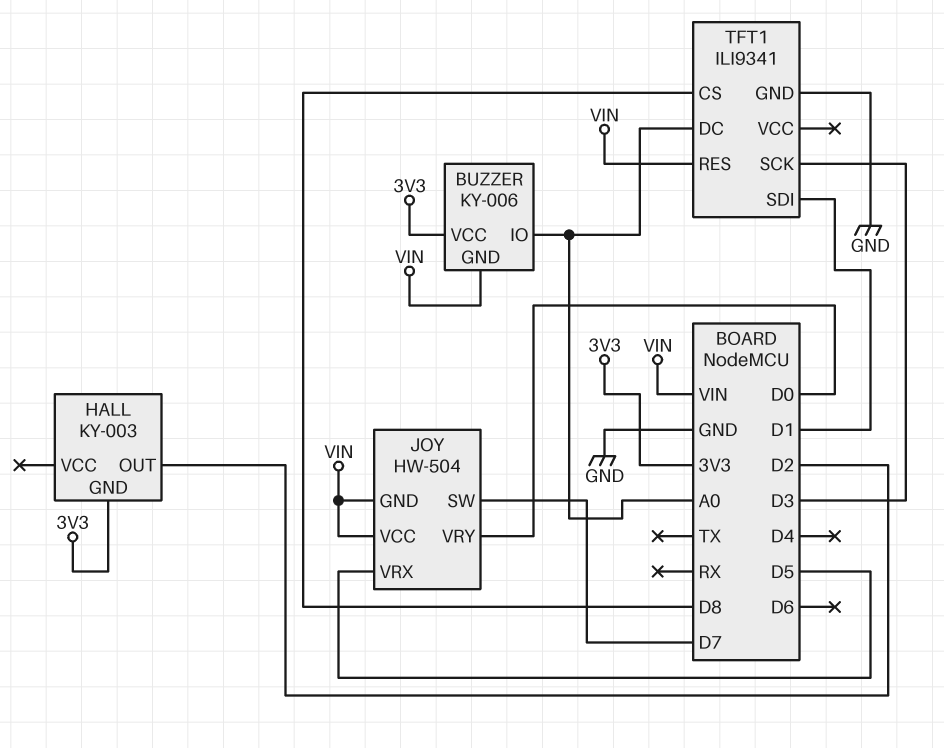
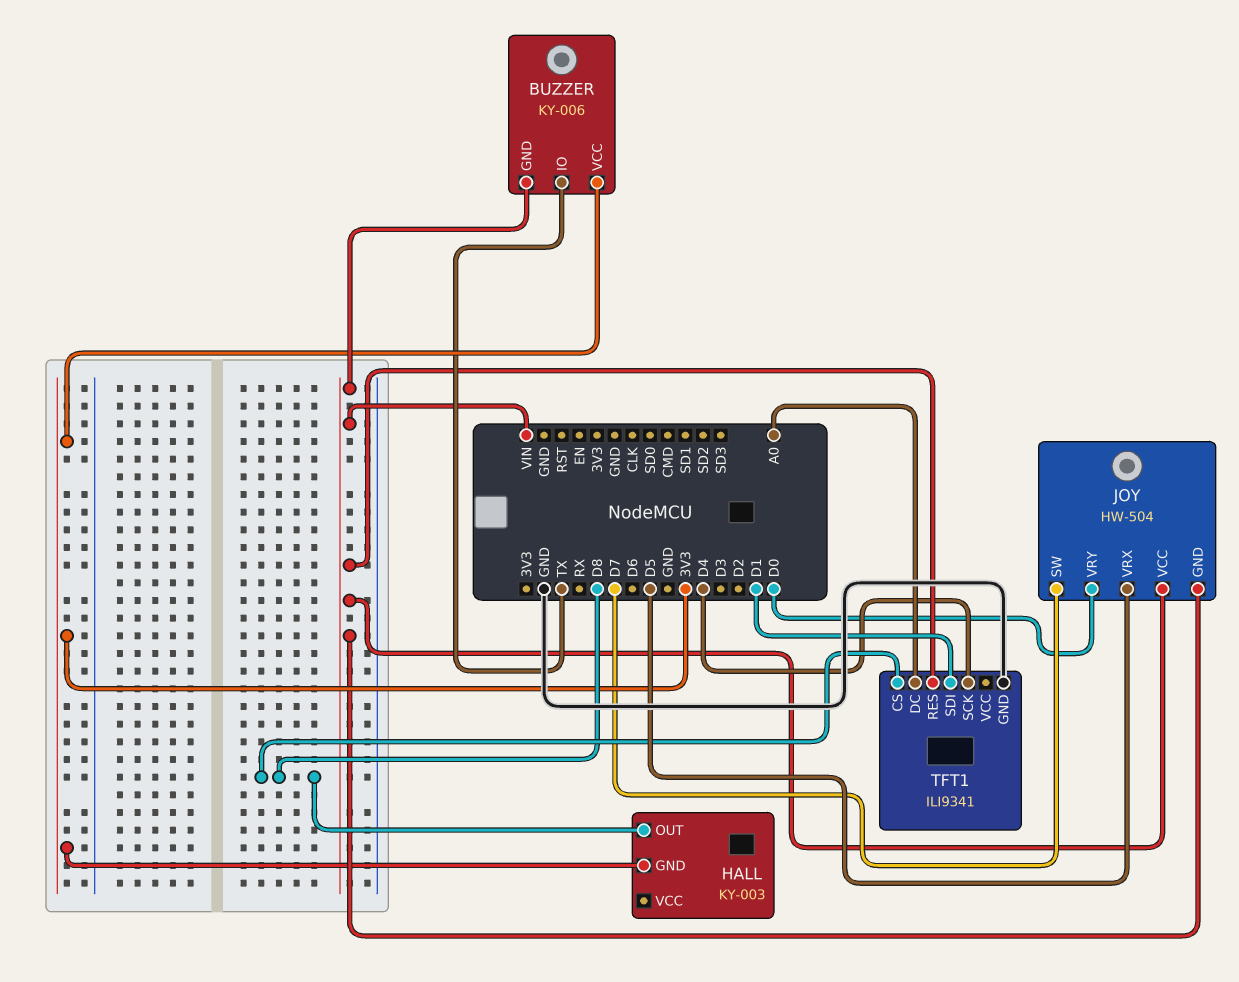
BUZZER pin IO: A0 -> TX
HALL pin OUT: D2 -> D8
TFT1 pin SCK: D3 -> D4

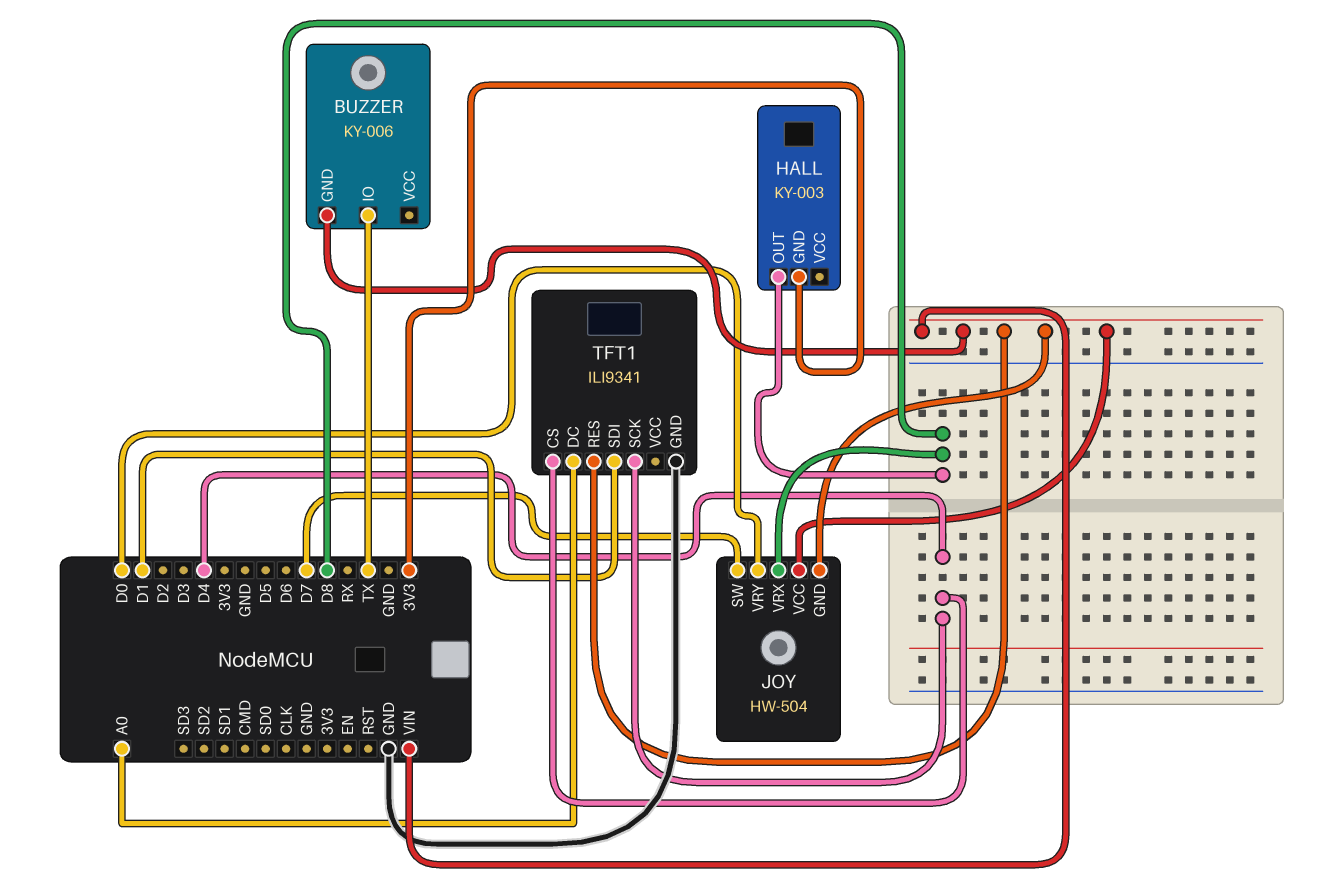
BUZZER pin VCC: 3V3 -> none
JOY pin VRX: D5 -> D8
TFT1 pin CS: D8 -> D4

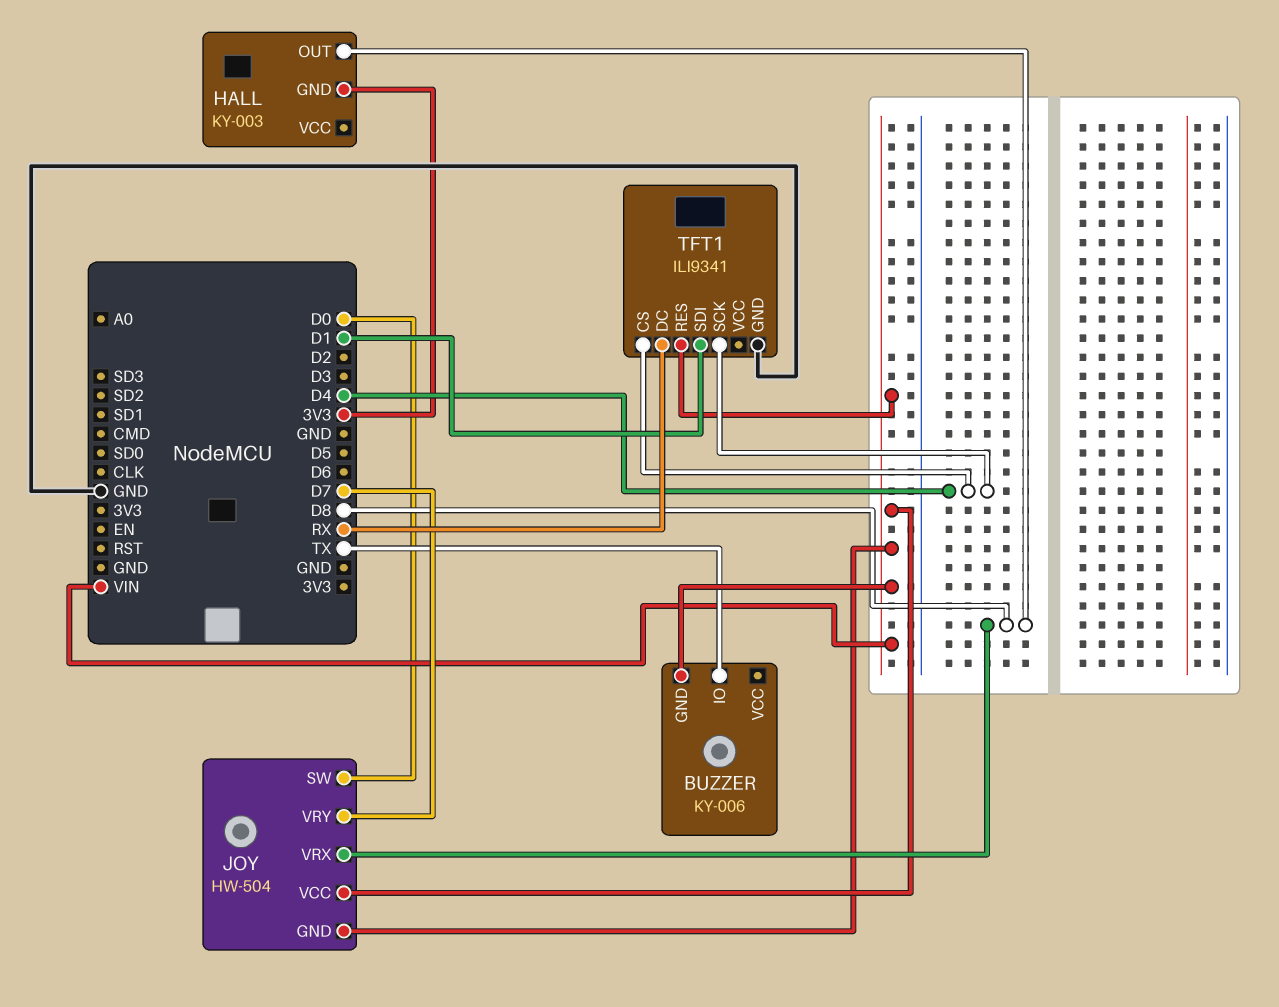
JOY pin SW: D7 -> D0
JOY pin VRY: D0 -> D7
TFT1 pin DC: A0 -> RX

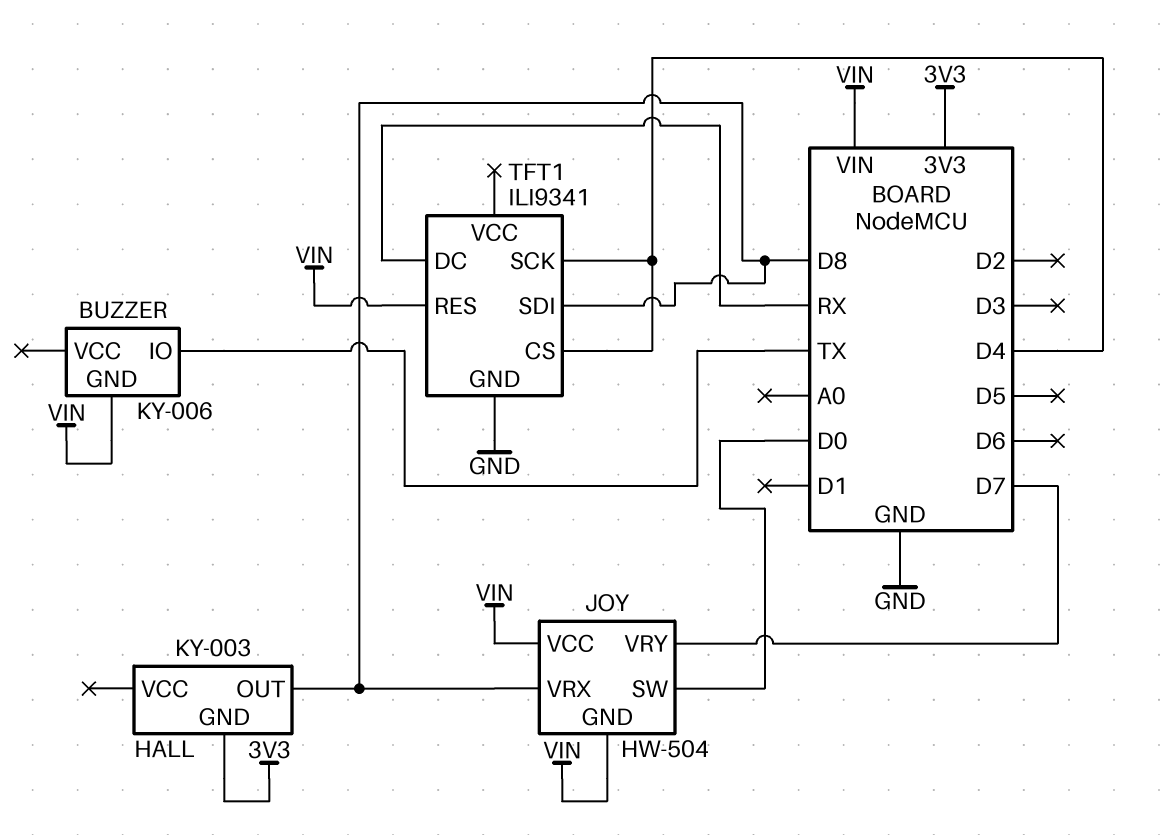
TFT1 pin SDI: D1 -> D8

